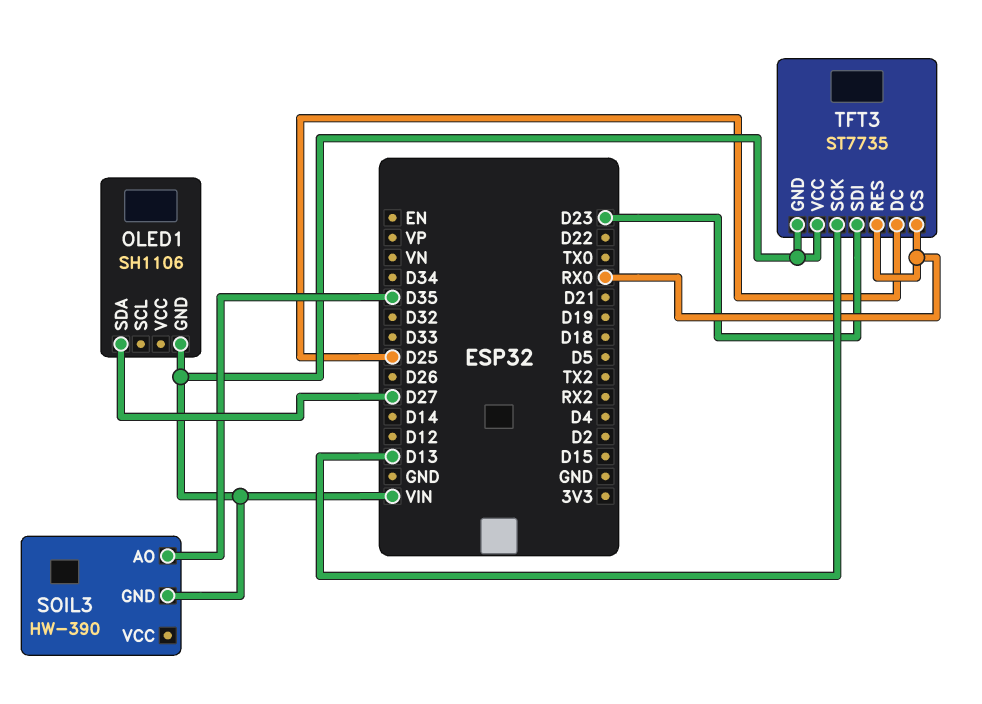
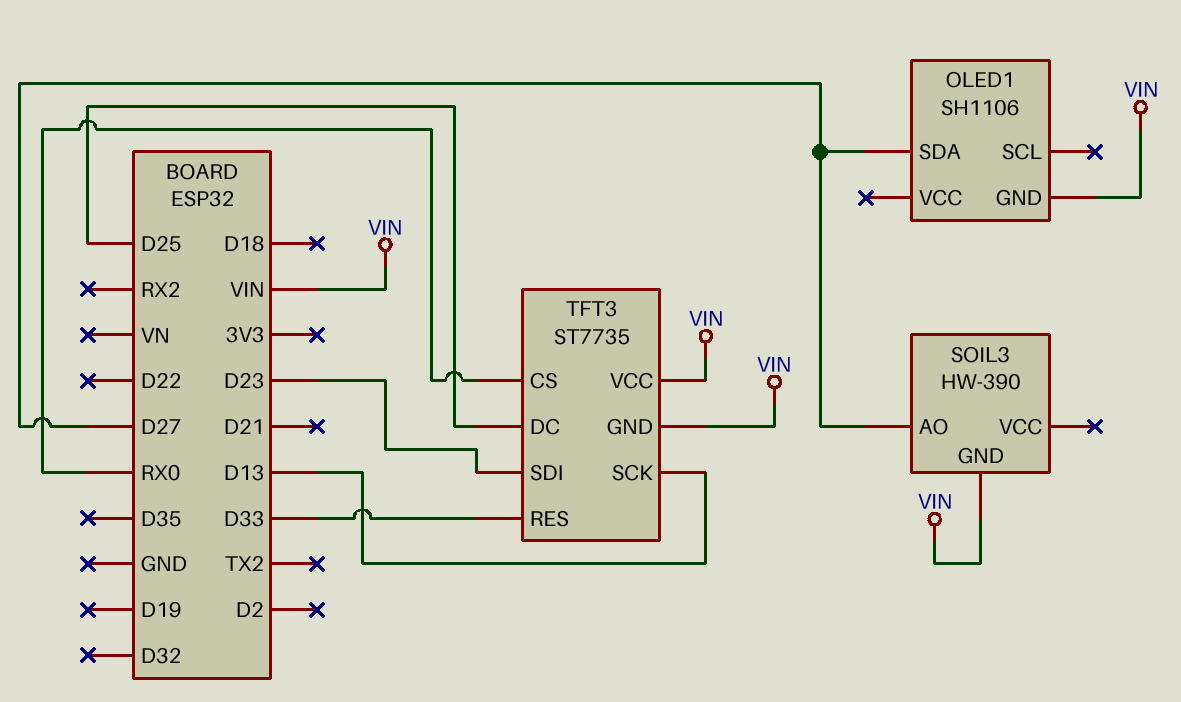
SOIL3 pin AO: D35 -> D27
TFT3 pin RES: RX0 -> D33

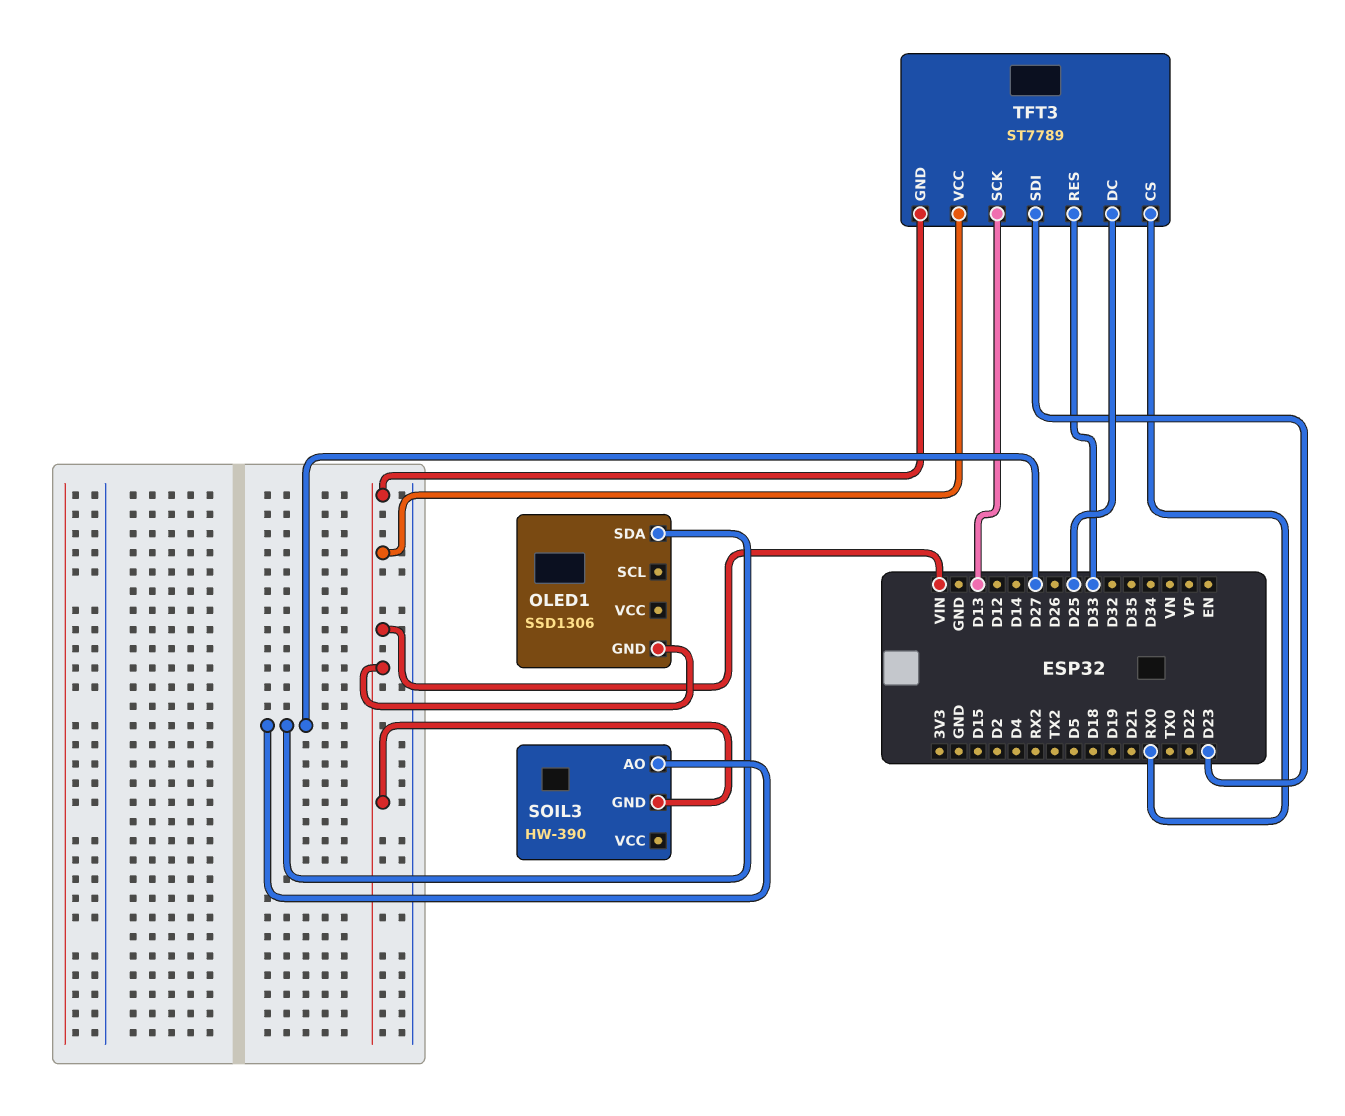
OLED1: SH1106 -> SSD1306
TFT3: ST7735 -> ST7789

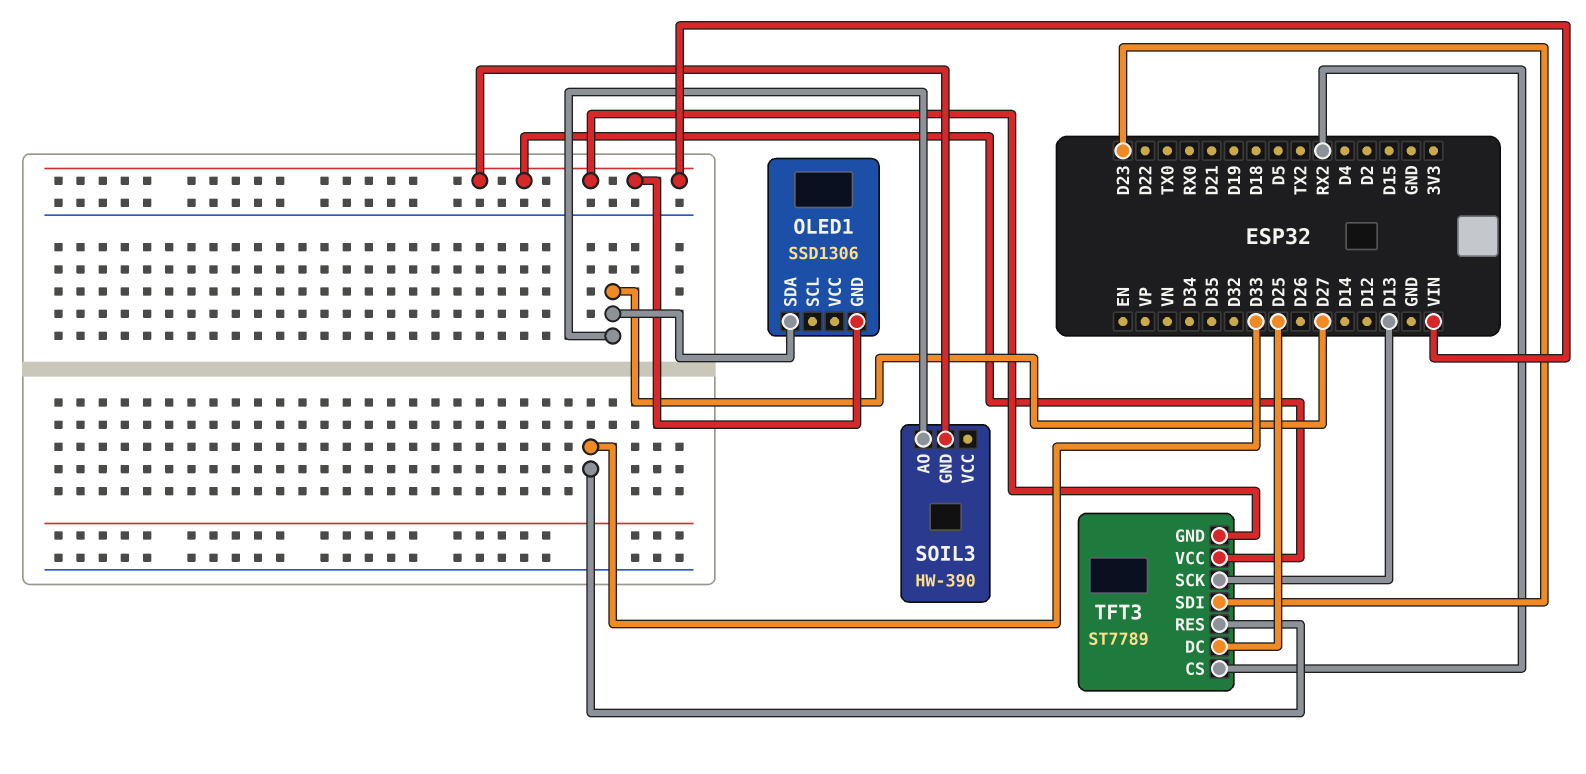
TFT3 pin CS: RX0 -> RX2

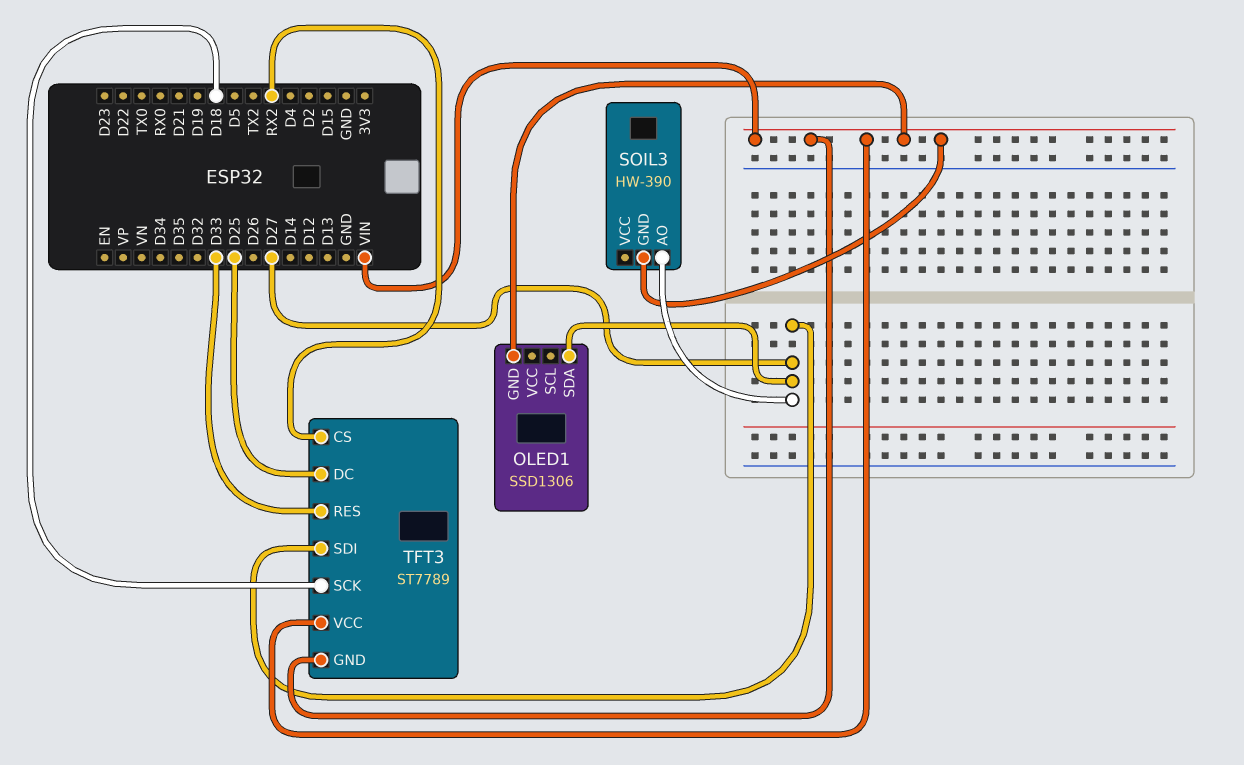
TFT3 pin SCK: D13 -> D18
TFT3 pin SDI: D23 -> D27

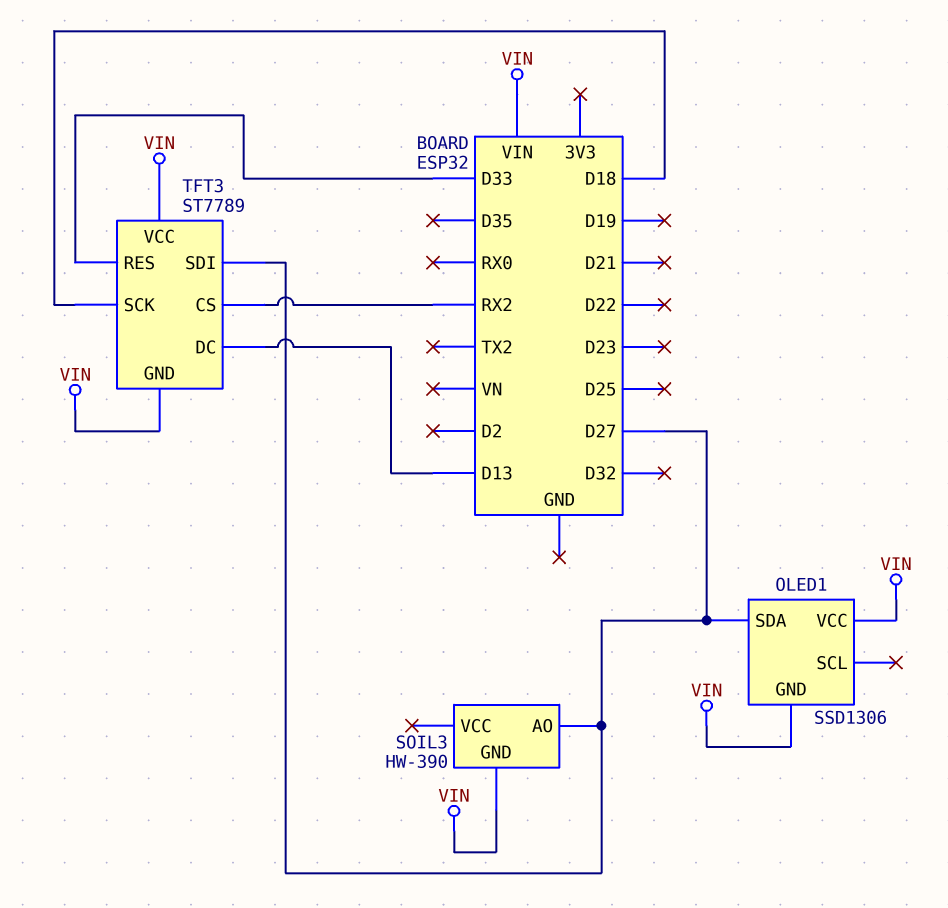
OLED1 pin VCC: none -> VIN
TFT3 pin DC: D25 -> D13

